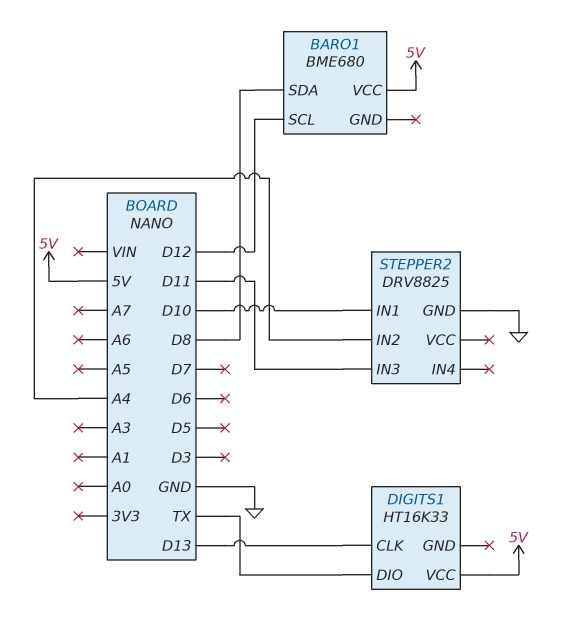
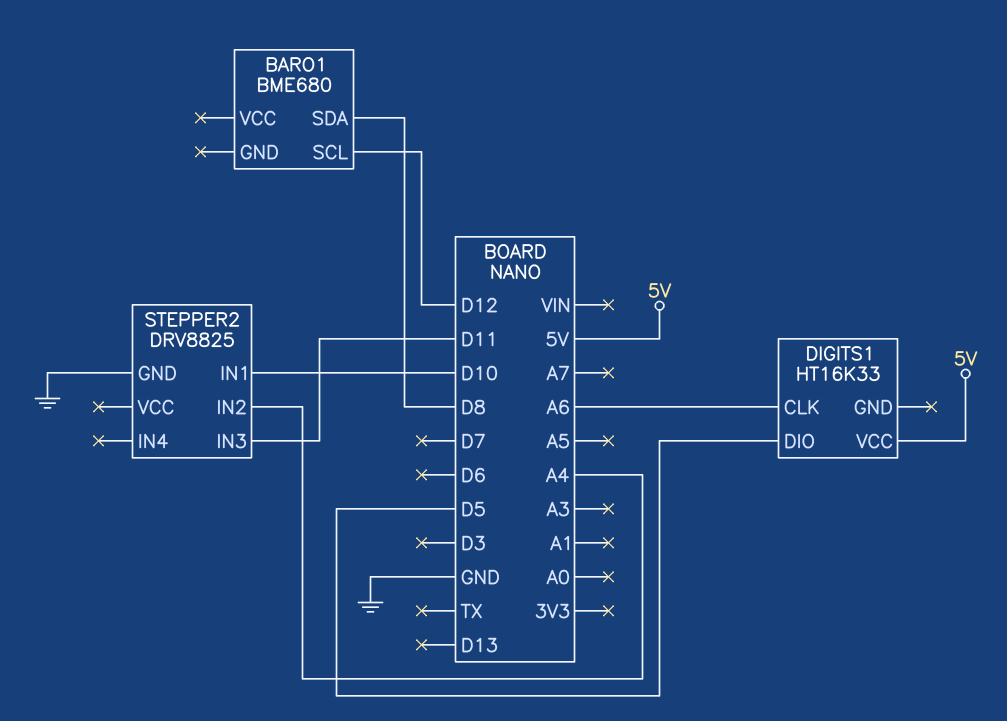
BARO1 pin VCC: 5V -> none
DIGITS1 pin CLK: D13 -> A6
DIGITS1 pin DIO: TX -> D5

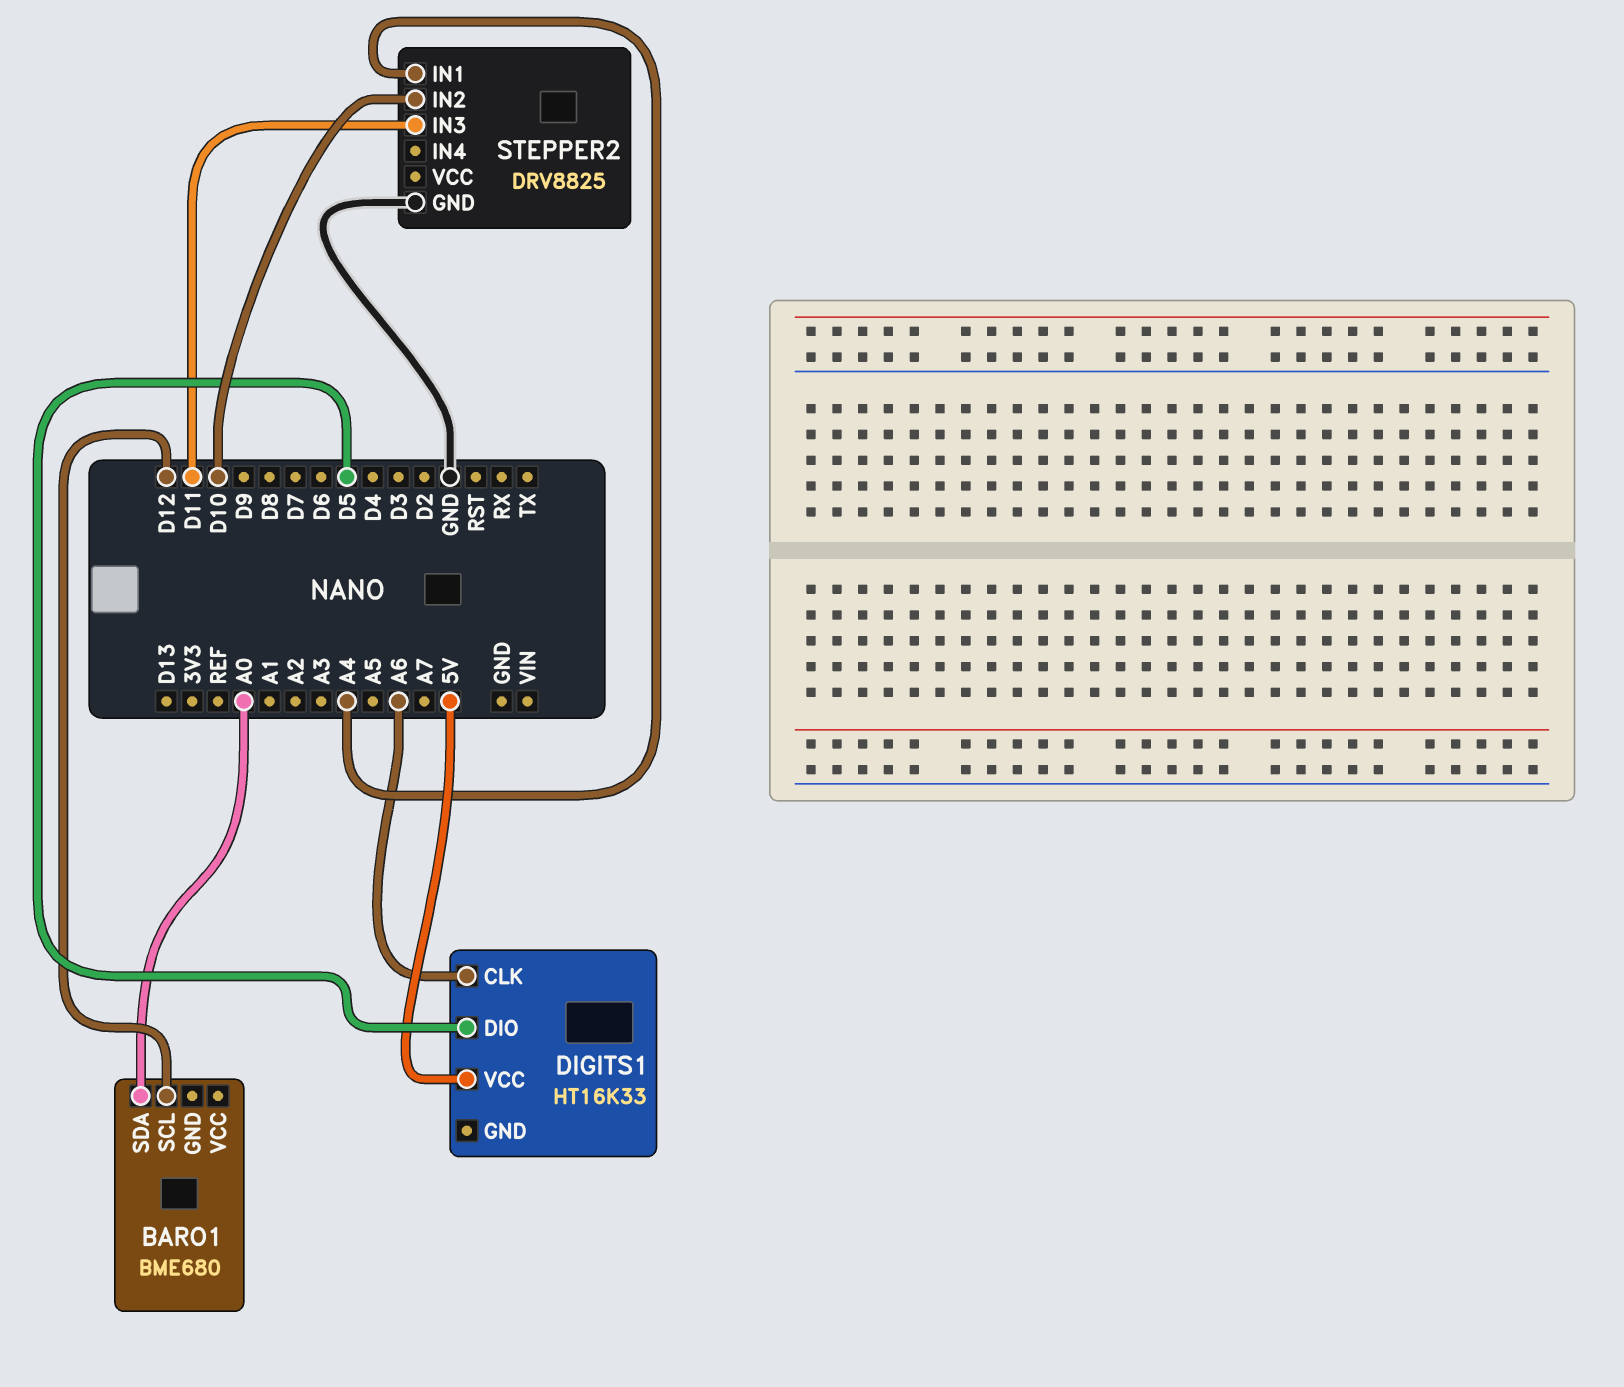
BARO1 pin SDA: D8 -> A0
STEPPER2 pin IN1: D10 -> A4
STEPPER2 pin IN2: A4 -> D10

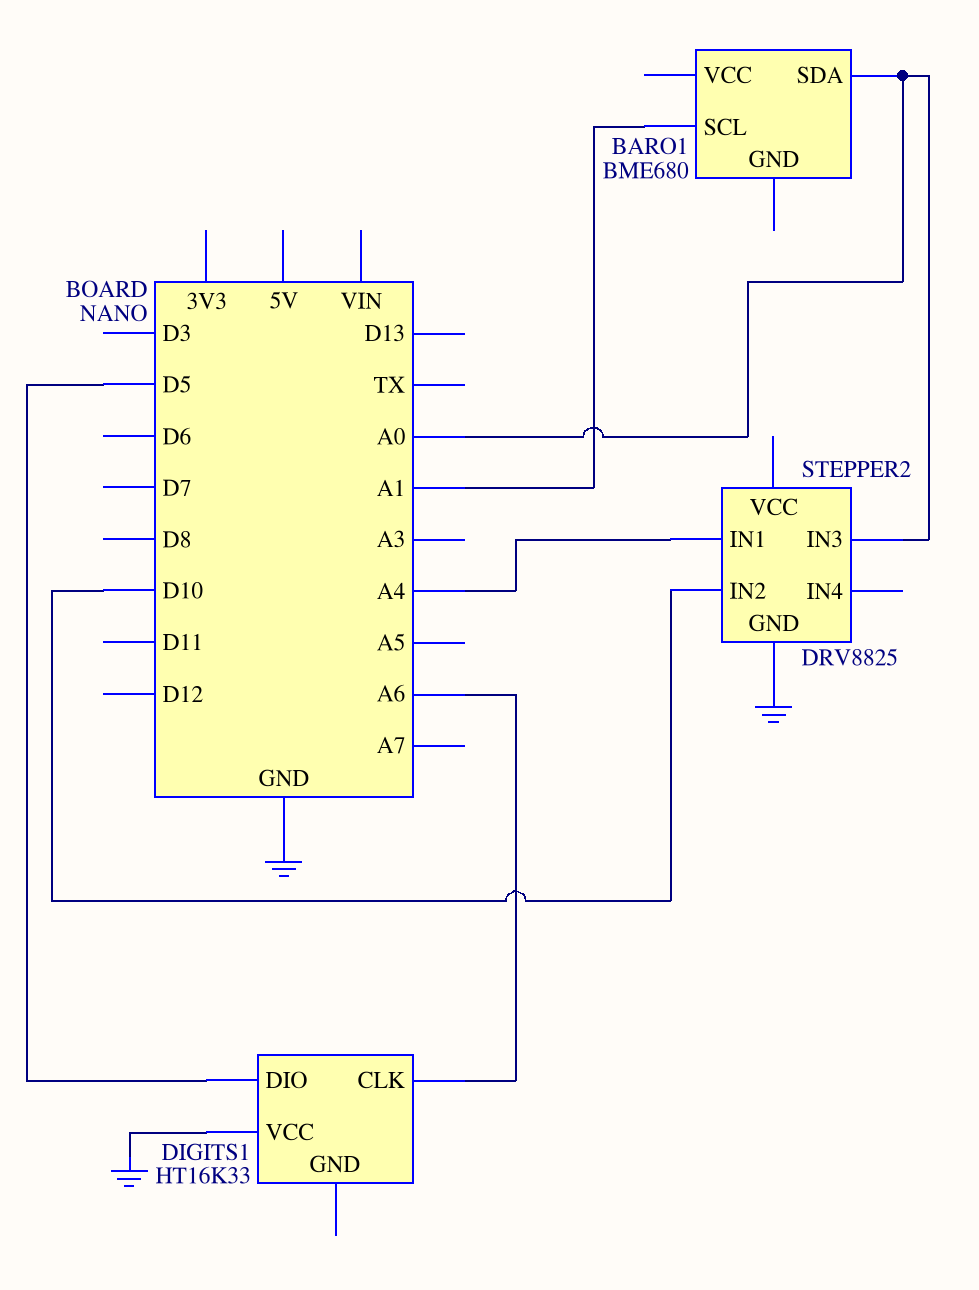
BARO1 pin SCL: D12 -> A1
DIGITS1 pin VCC: 5V -> GND
STEPPER2 pin IN3: D11 -> A0

